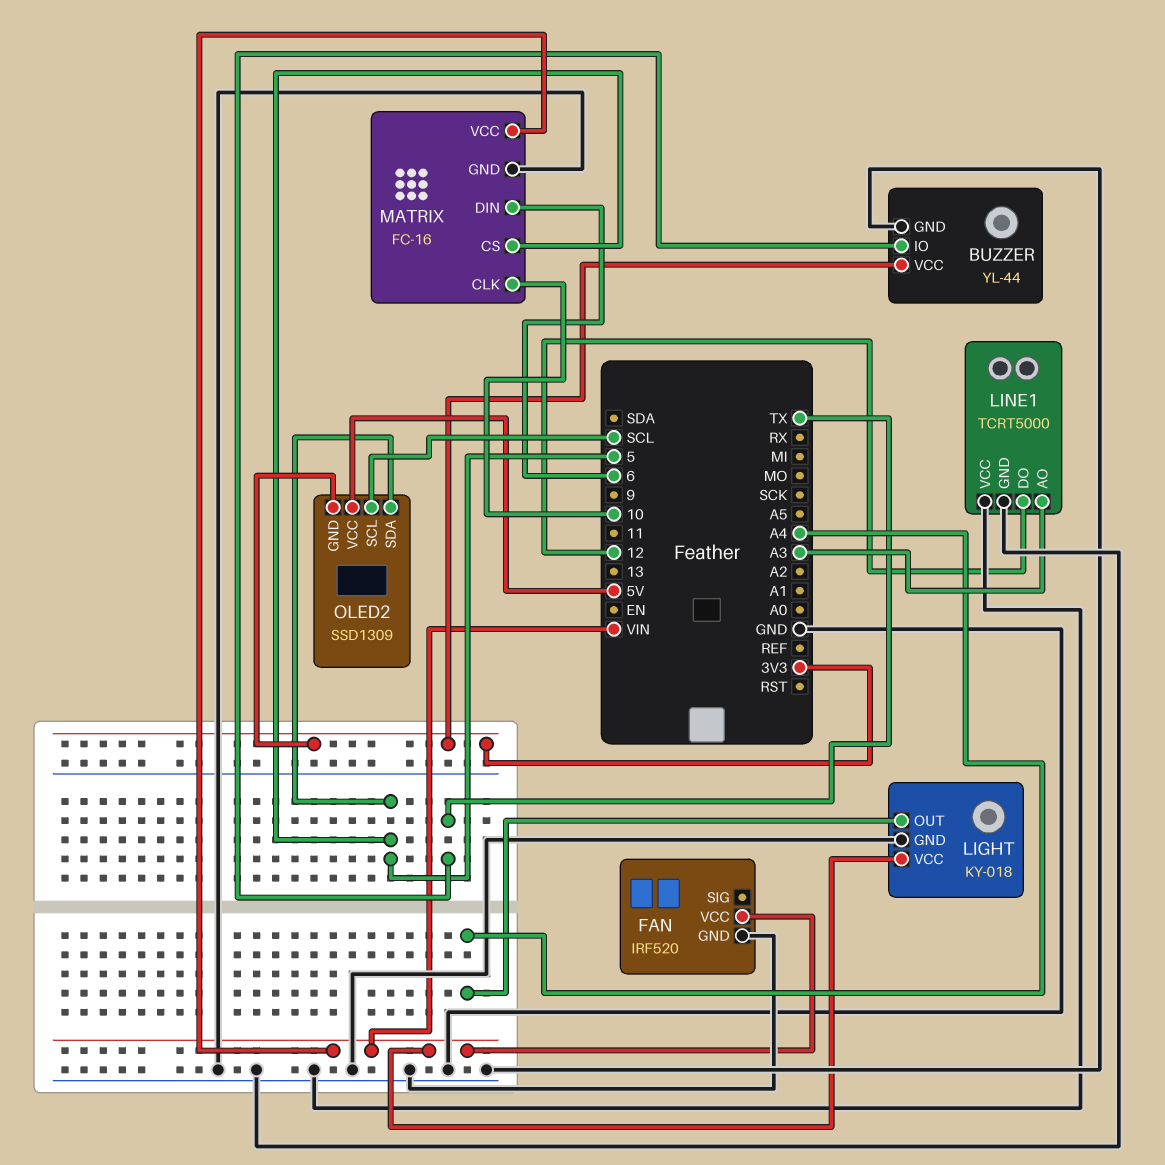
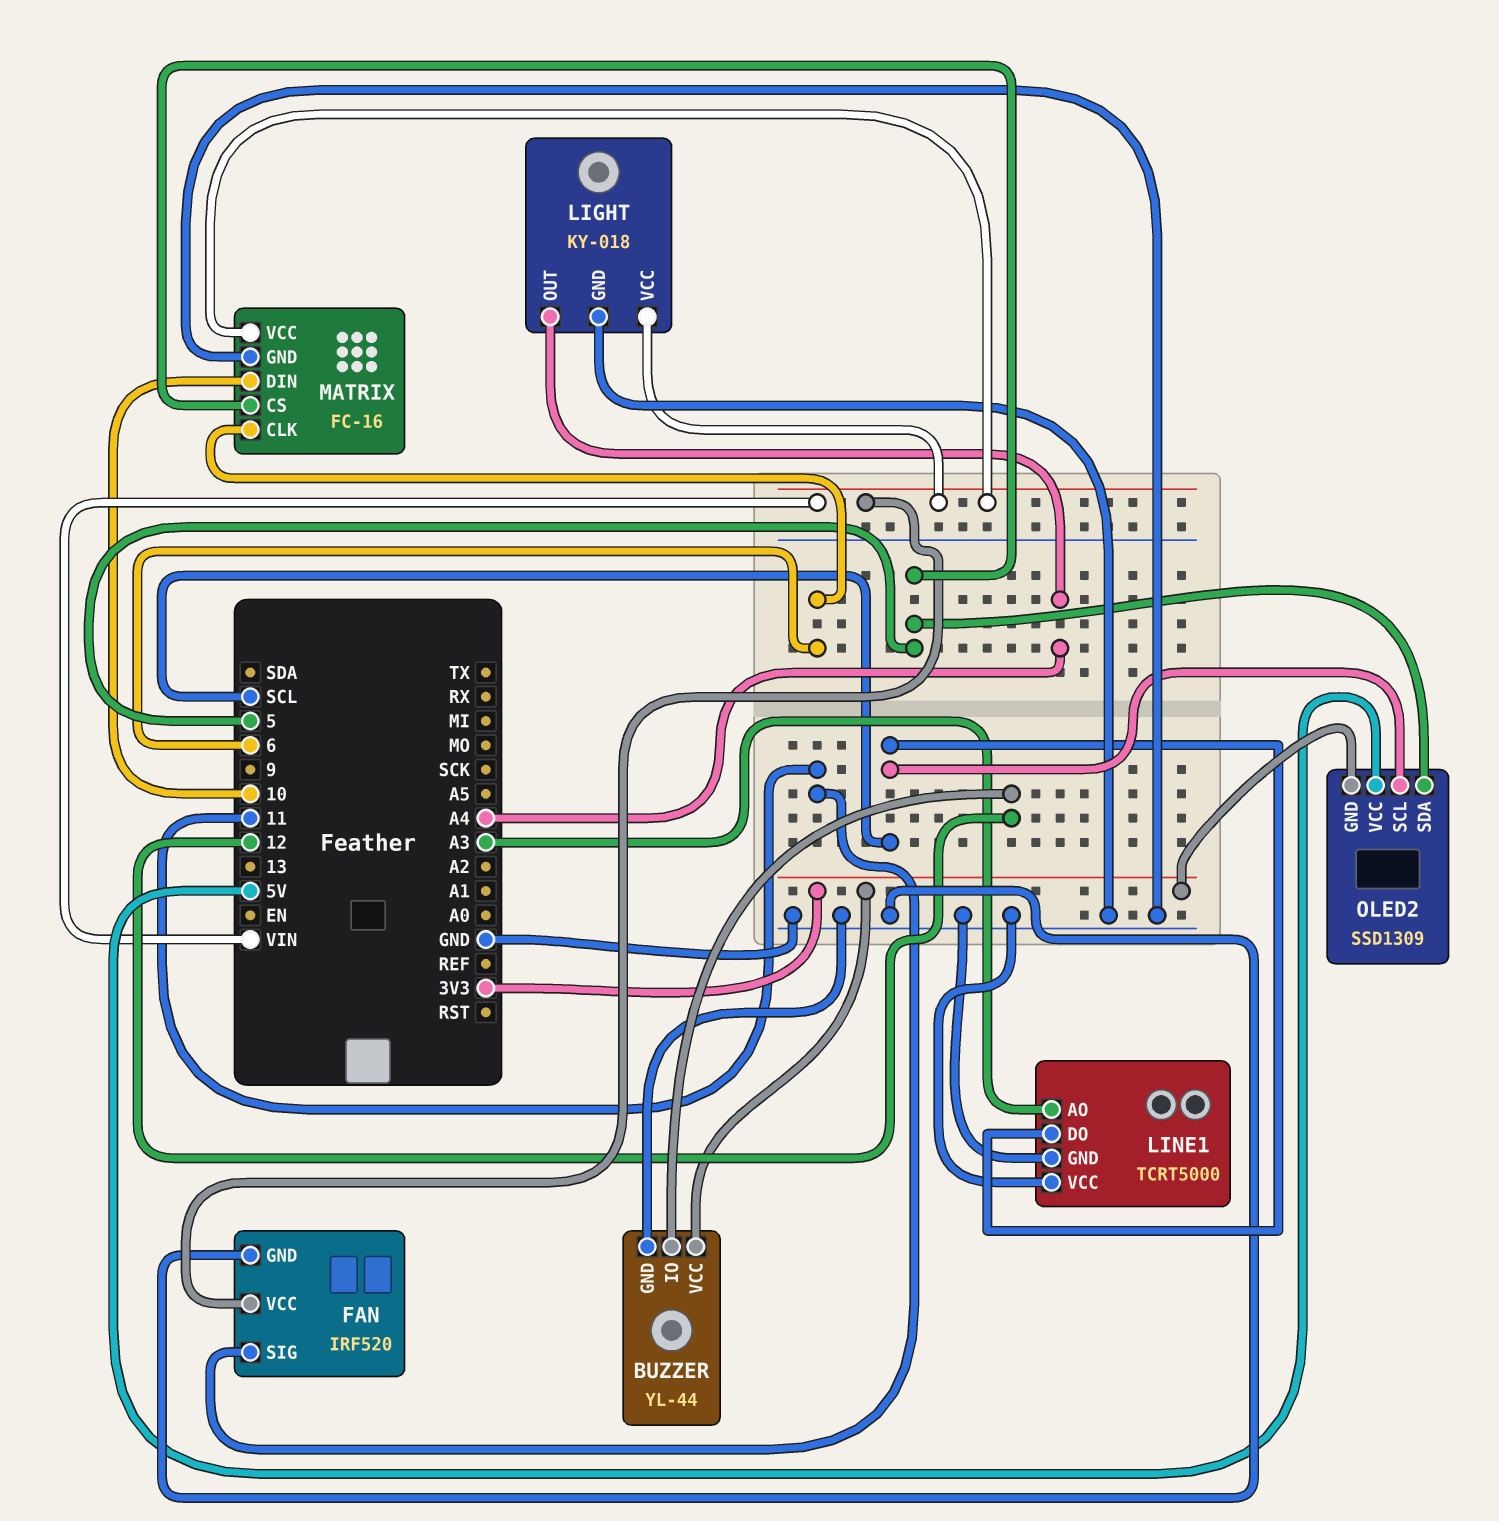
BUZZER pin IO: TX -> 12
FAN pin SIG: none -> 11
LINE1 pin DO: 12 -> SCL
MATRIX pin CLK: 10 -> 6
MATRIX pin DIN: 6 -> 10

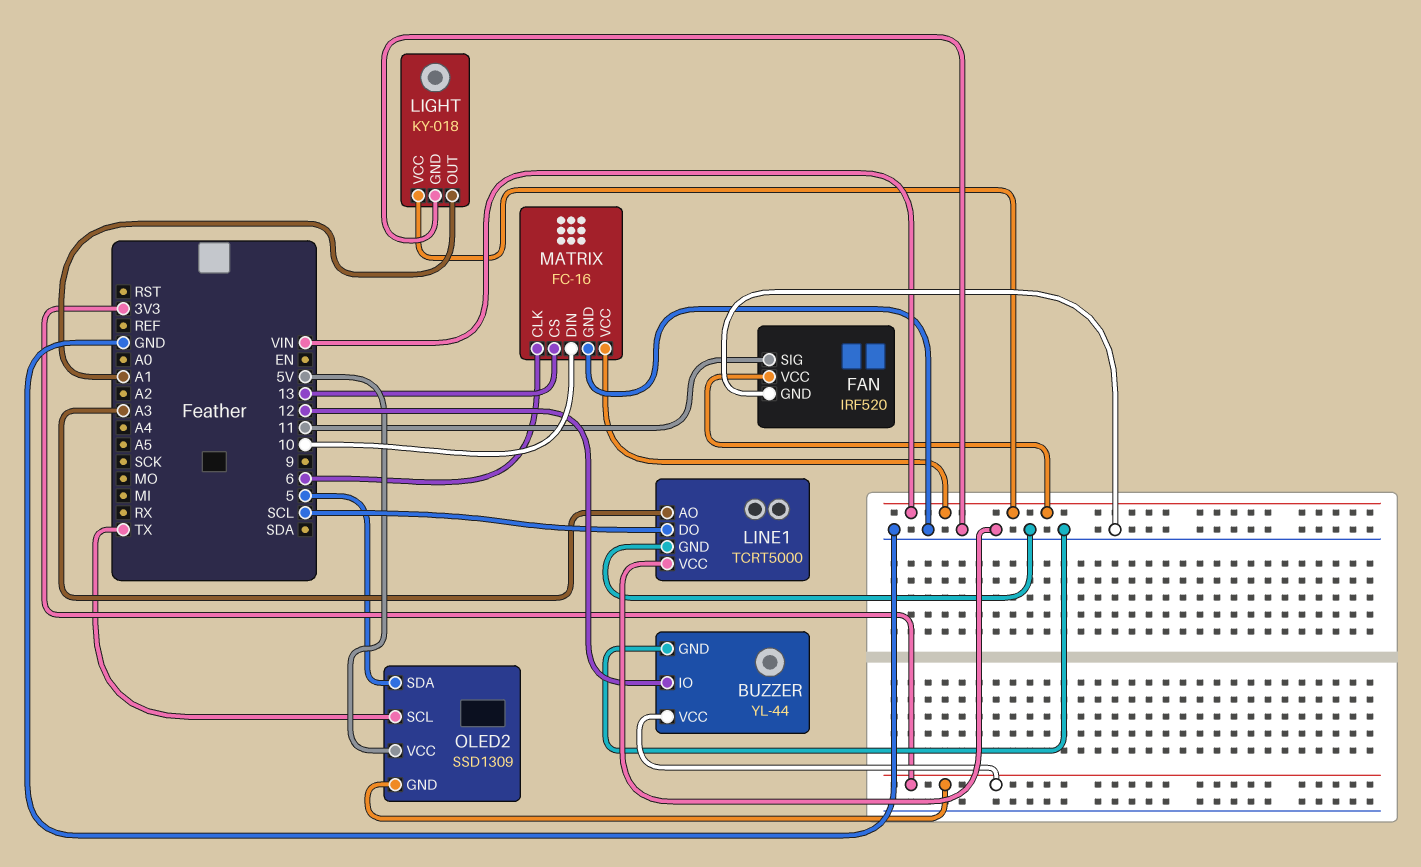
LIGHT pin OUT: A4 -> A1
MATRIX pin CS: 5 -> 13
OLED2 pin SCL: SCL -> TX

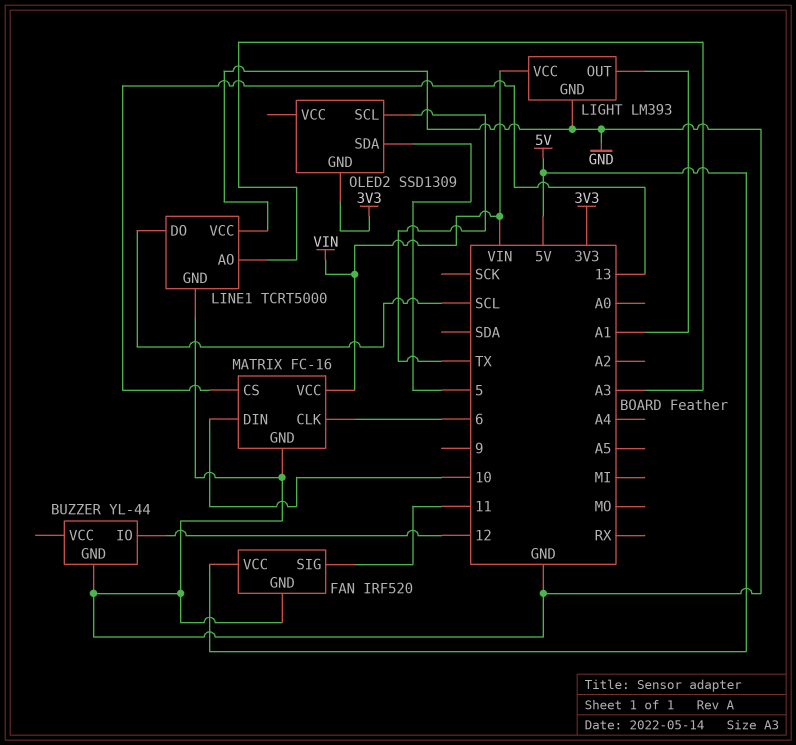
BUZZER pin VCC: 3V3 -> none
FAN pin VCC: VIN -> 5V
LIGHT: KY-018 -> LM393
OLED2 pin VCC: 5V -> none

